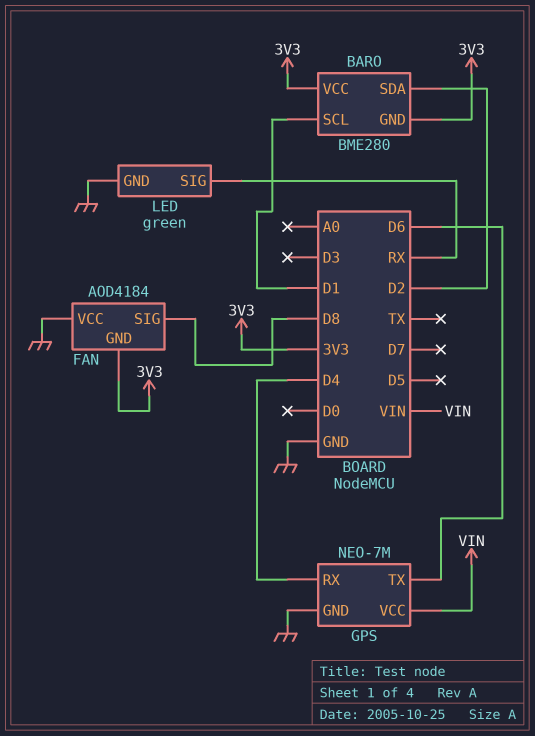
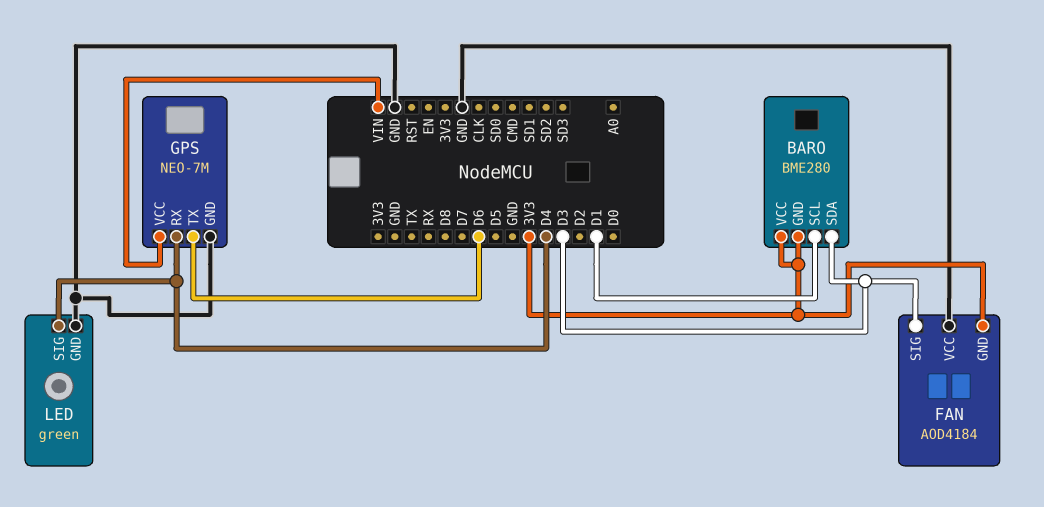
BARO pin SDA: D2 -> D3
FAN pin SIG: D8 -> D3
LED pin SIG: RX -> D4

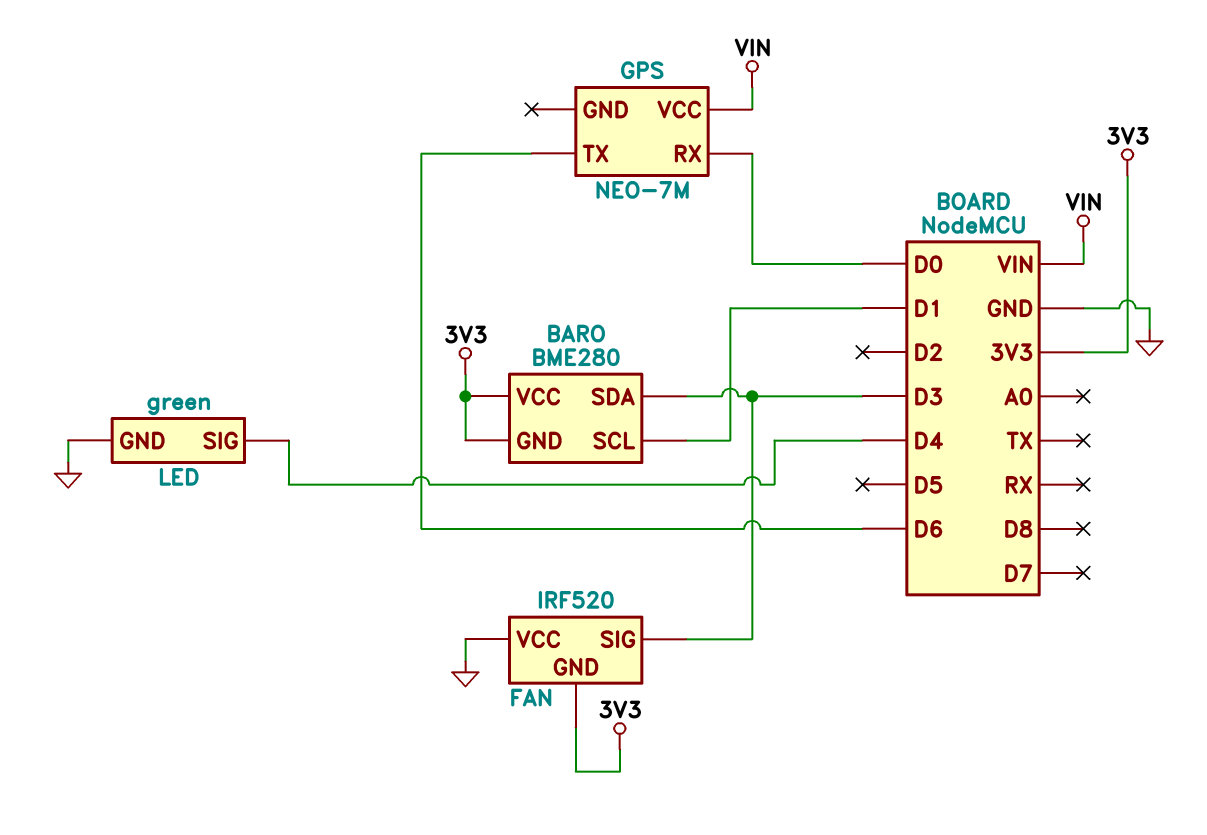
FAN: AOD4184 -> IRF520
GPS pin GND: GND -> none
GPS pin RX: D4 -> D0

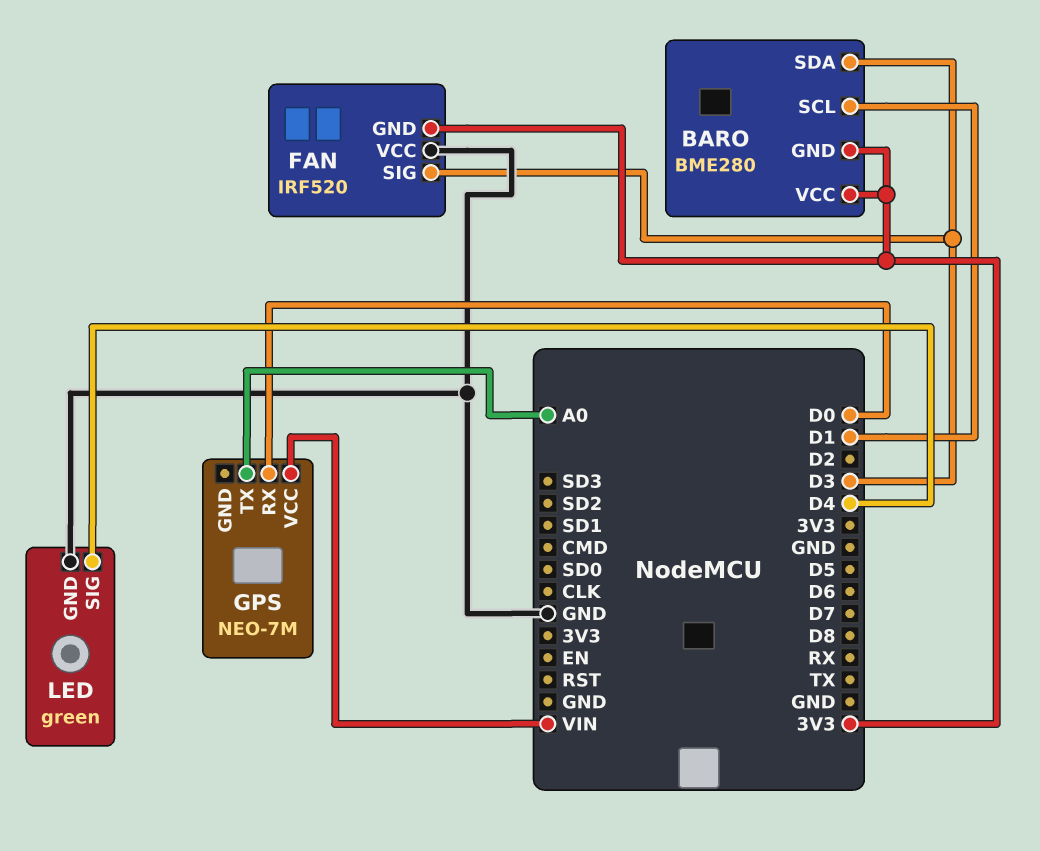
GPS pin TX: D6 -> A0

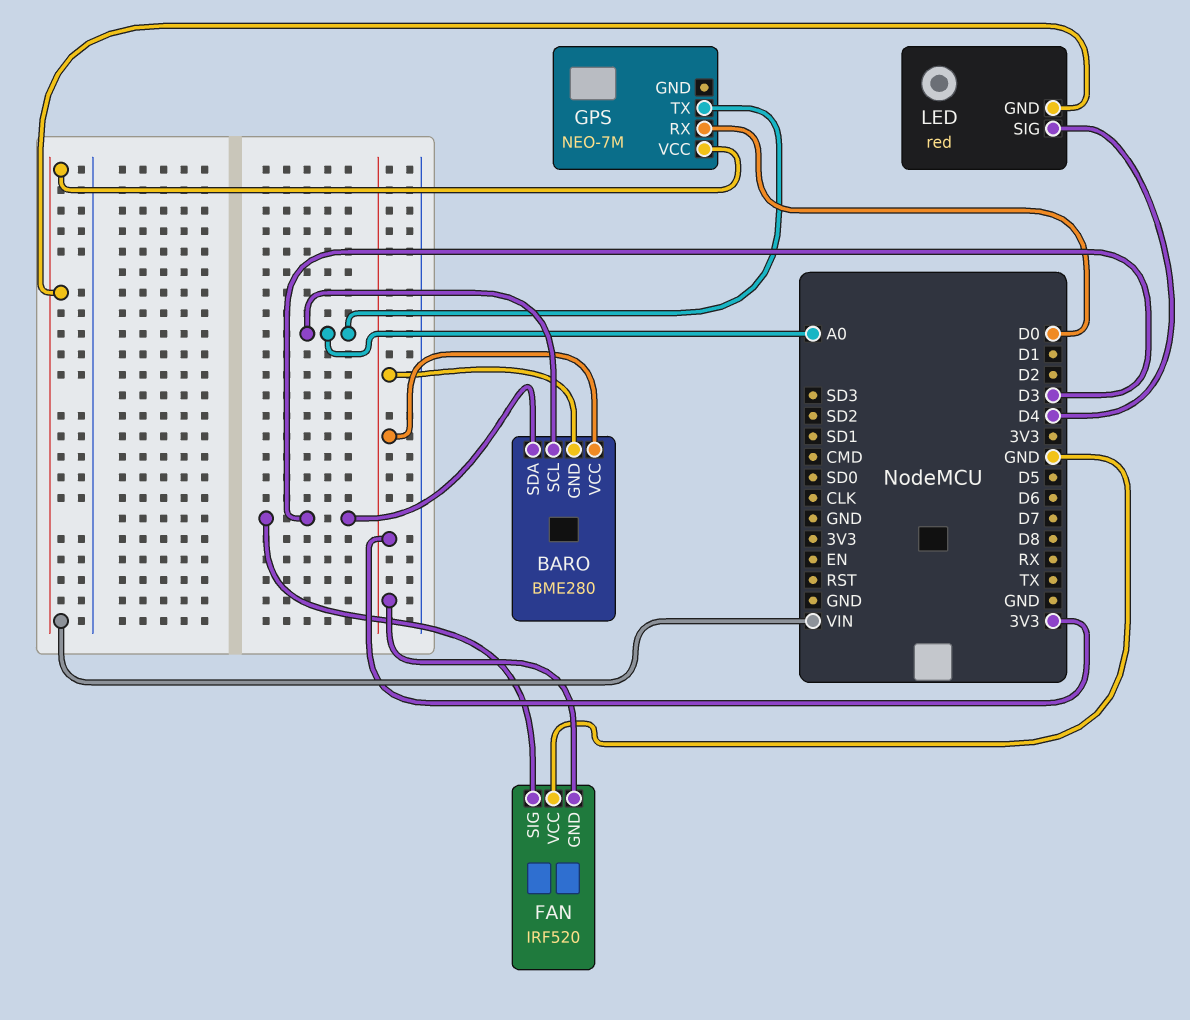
BARO pin SCL: D1 -> A0
LED: green -> red
LED pin GND: GND -> VIN

